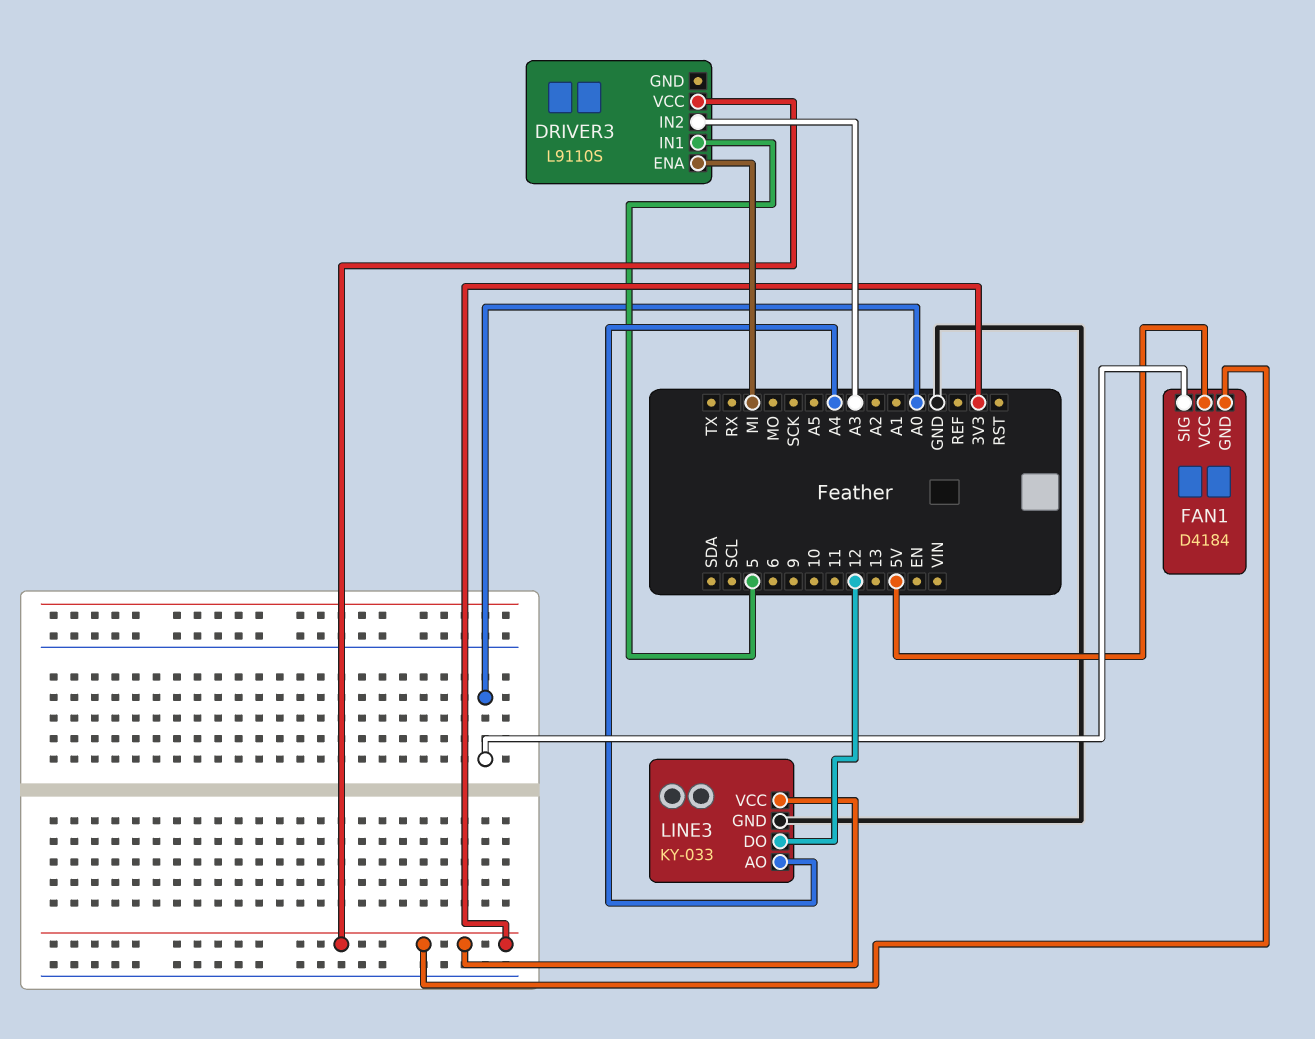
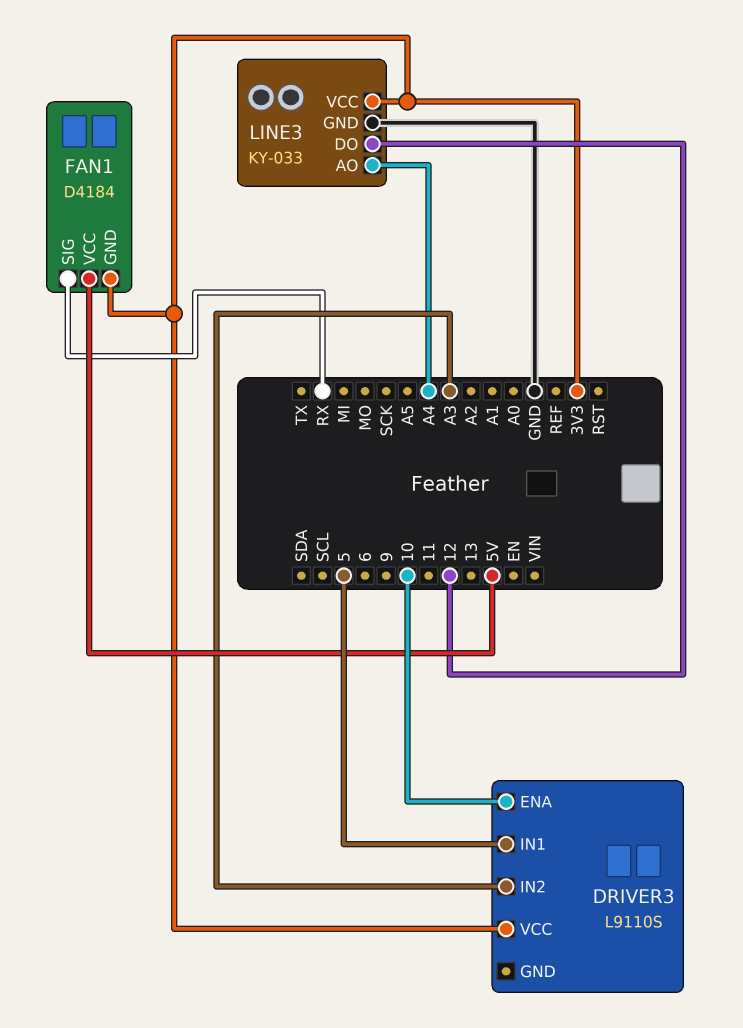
DRIVER3 pin ENA: MI -> 10
FAN1 pin SIG: A0 -> RX

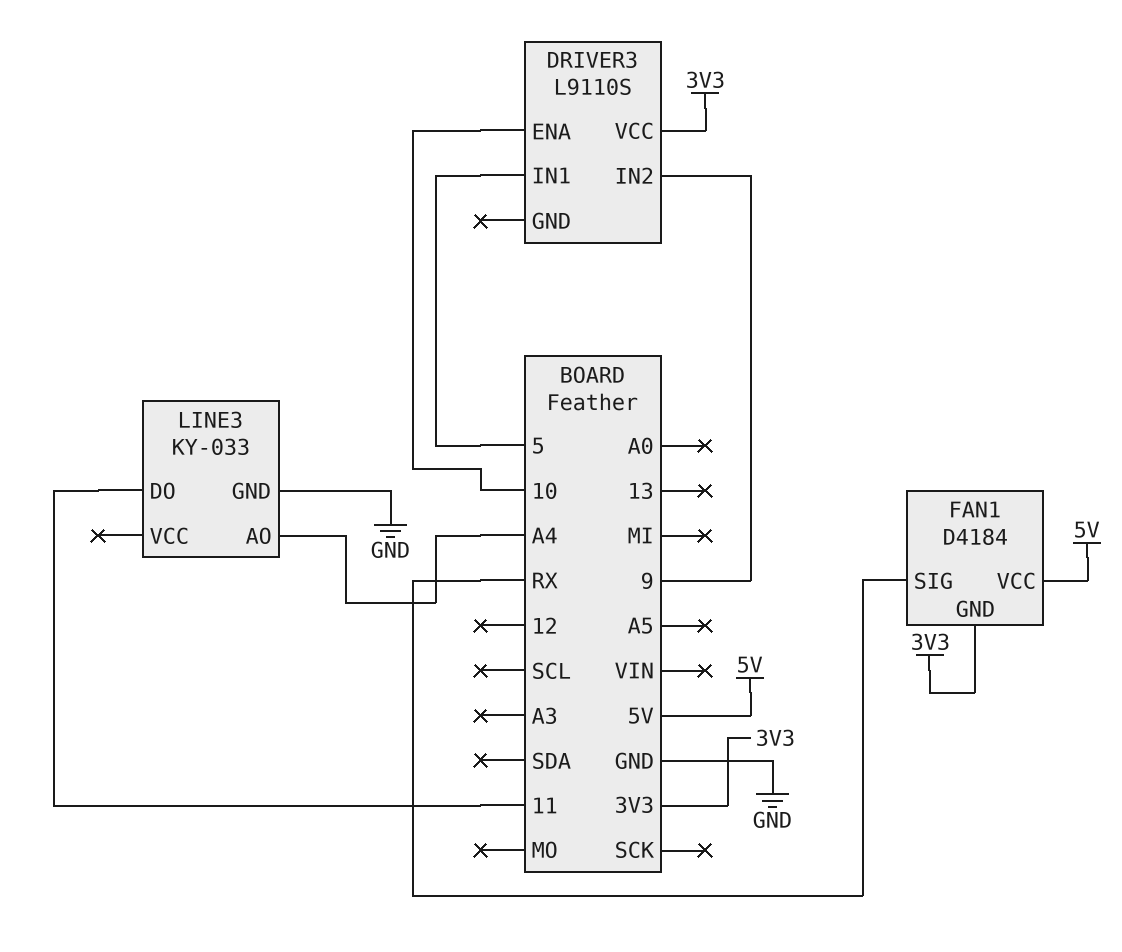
DRIVER3 pin IN2: A3 -> 9
LINE3 pin DO: 12 -> 11
LINE3 pin VCC: 3V3 -> none

